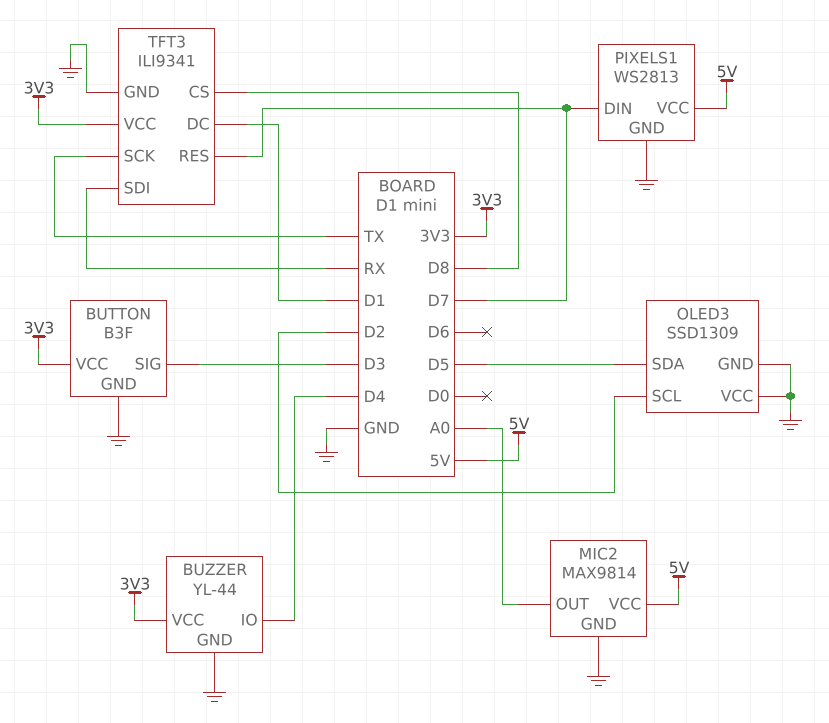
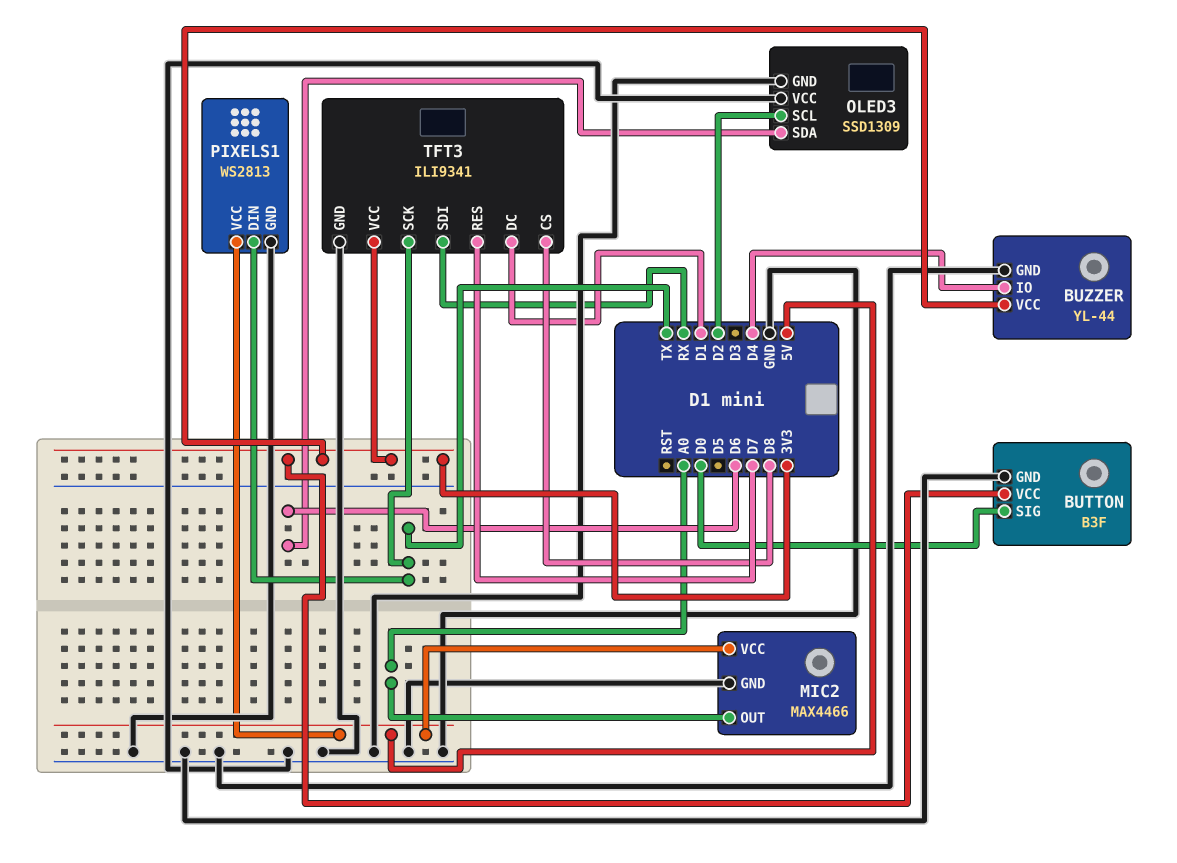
BUTTON pin SIG: D3 -> D0
MIC2: MAX9814 -> MAX4466
OLED3 pin SDA: D5 -> D6
PIXELS1 pin DIN: D7 -> TX

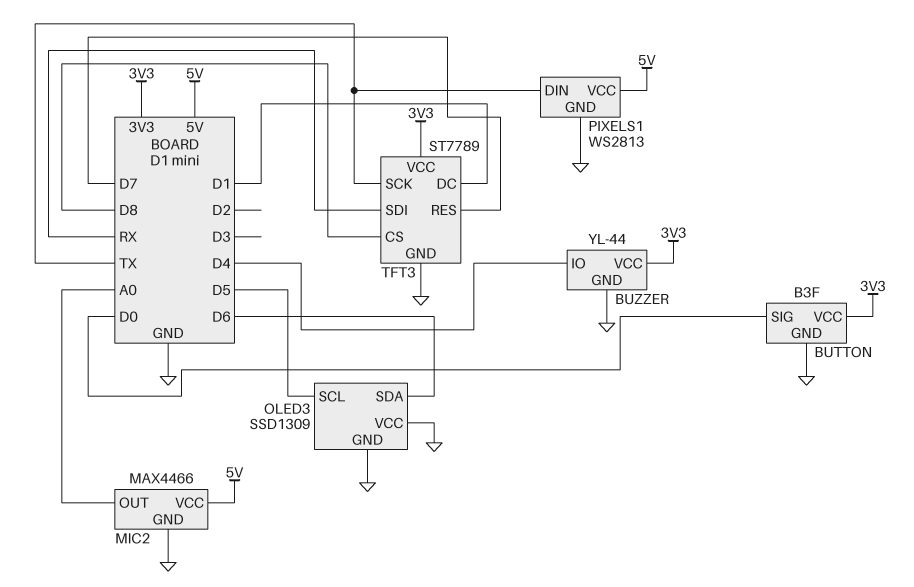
OLED3 pin SCL: D2 -> D5
TFT3: ILI9341 -> ST7789

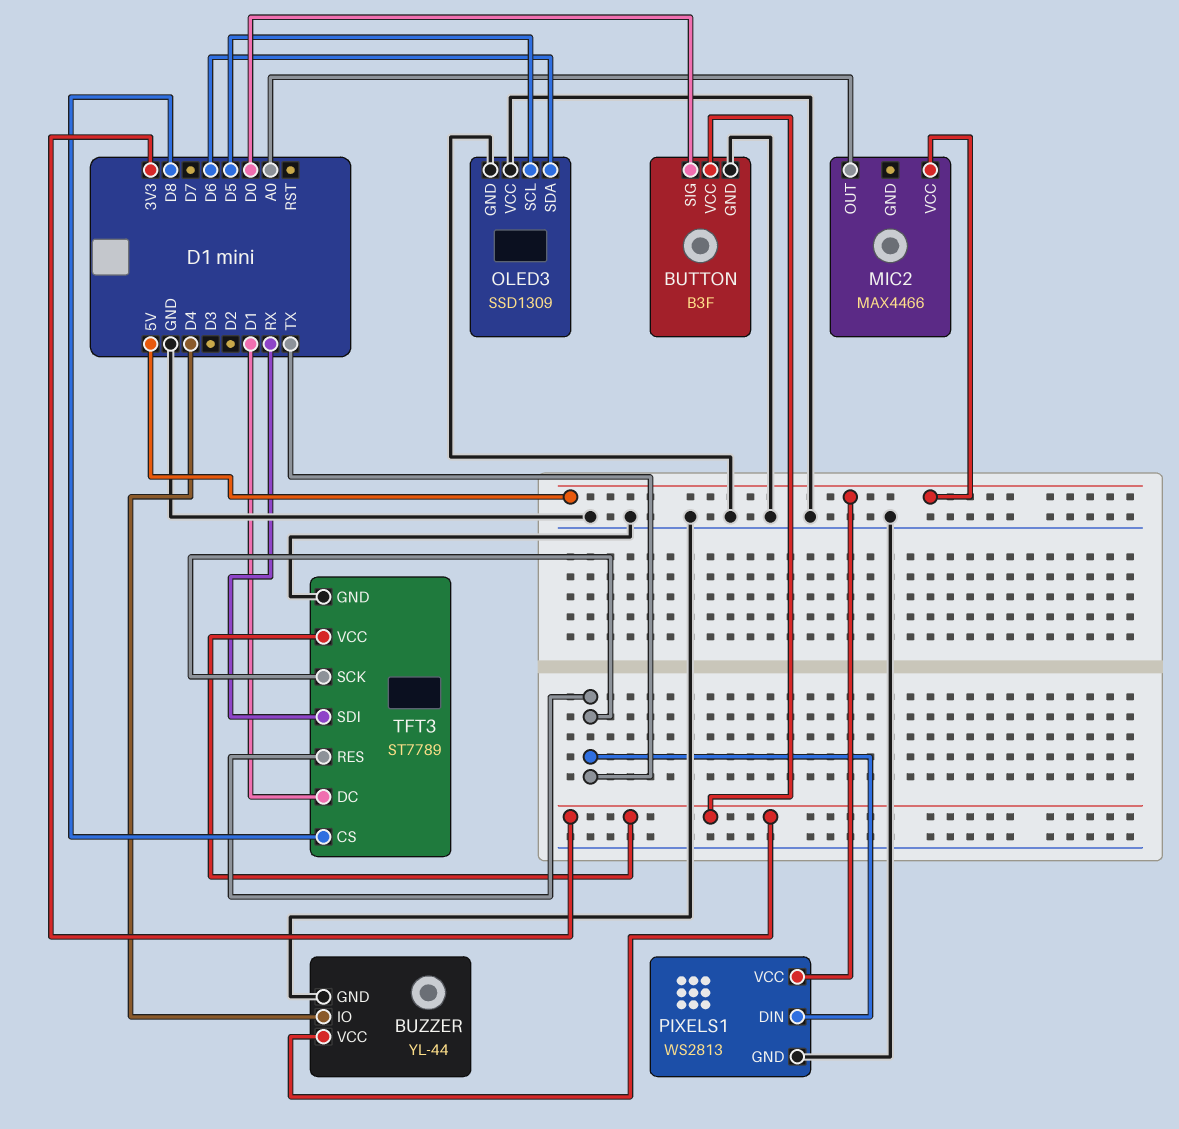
MIC2 pin GND: GND -> none
TFT3 pin RES: D7 -> TX

